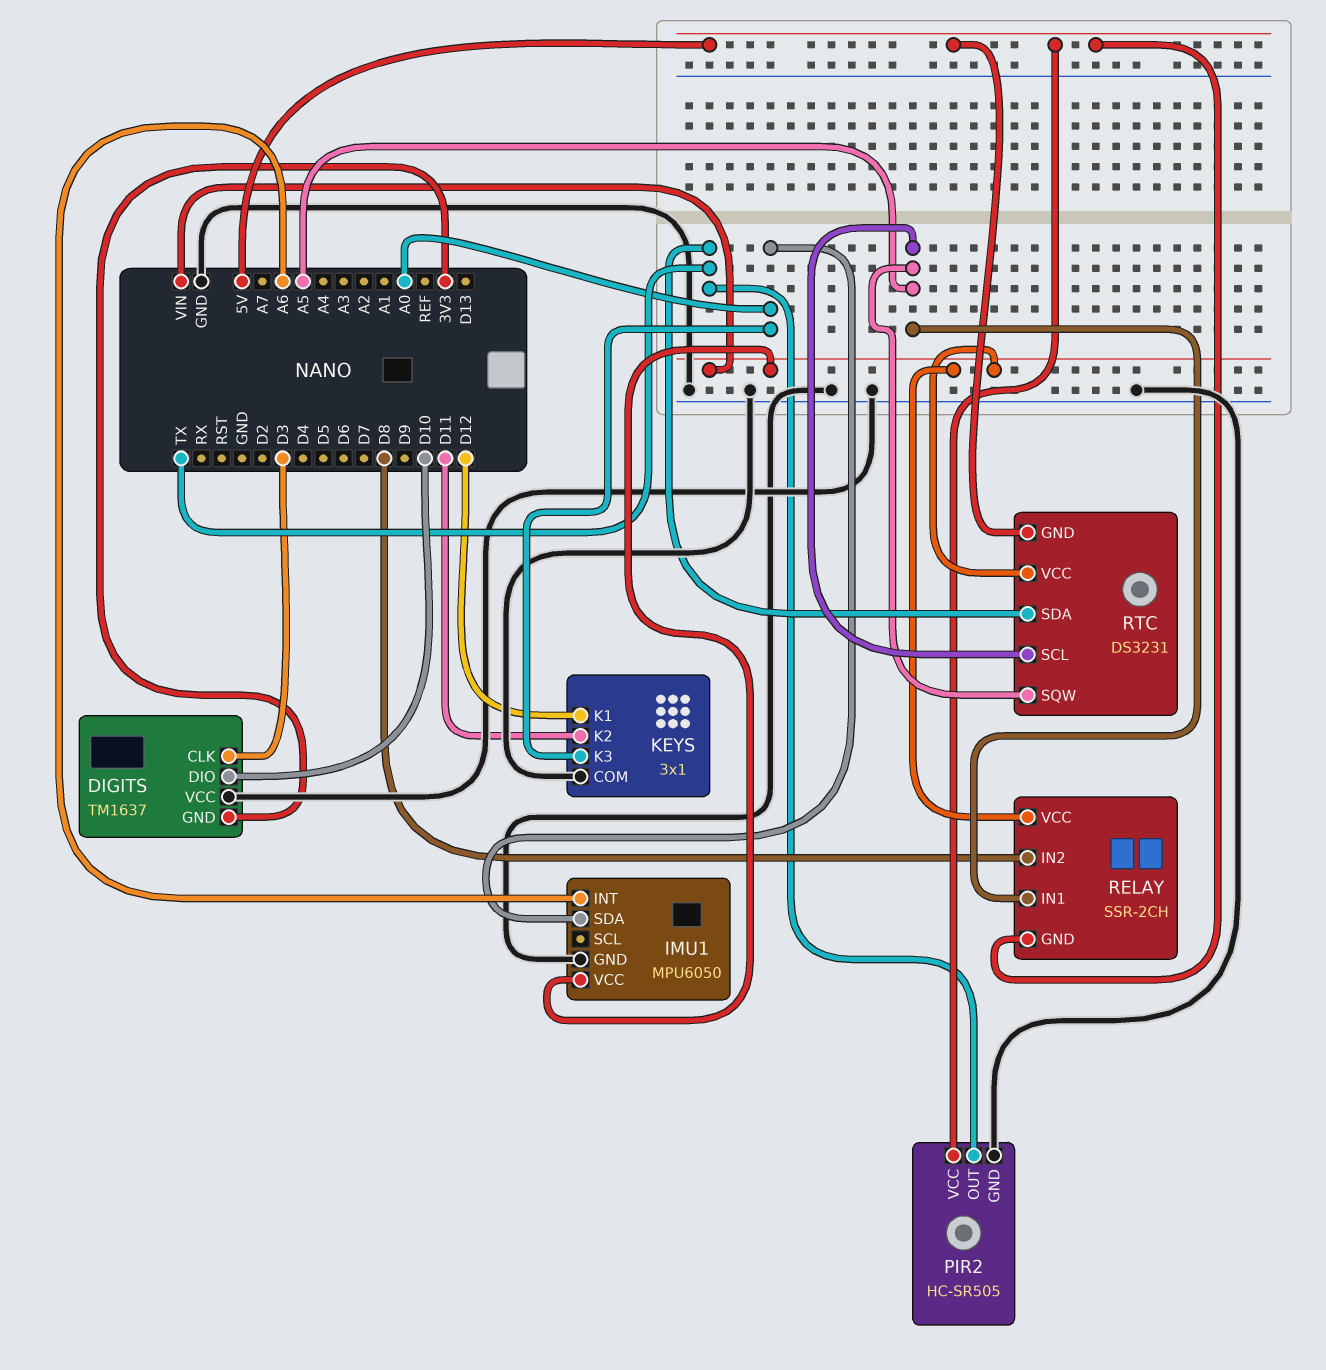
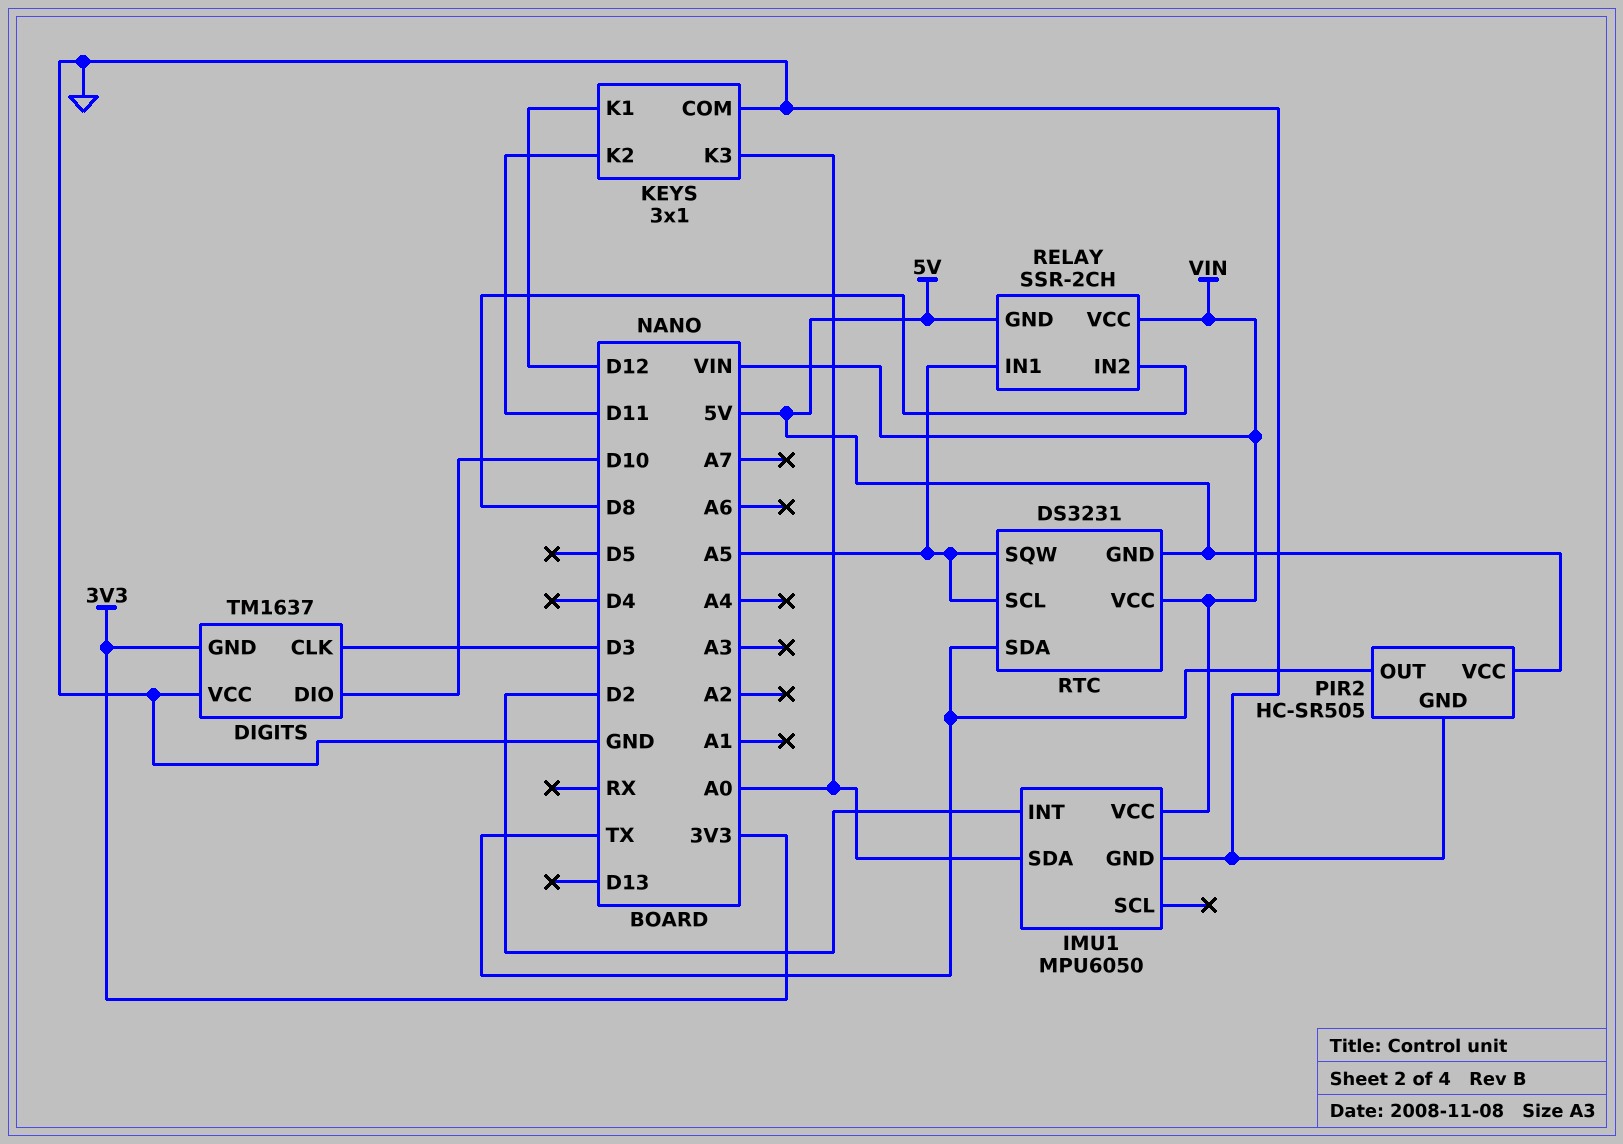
IMU1 pin INT: A6 -> D2

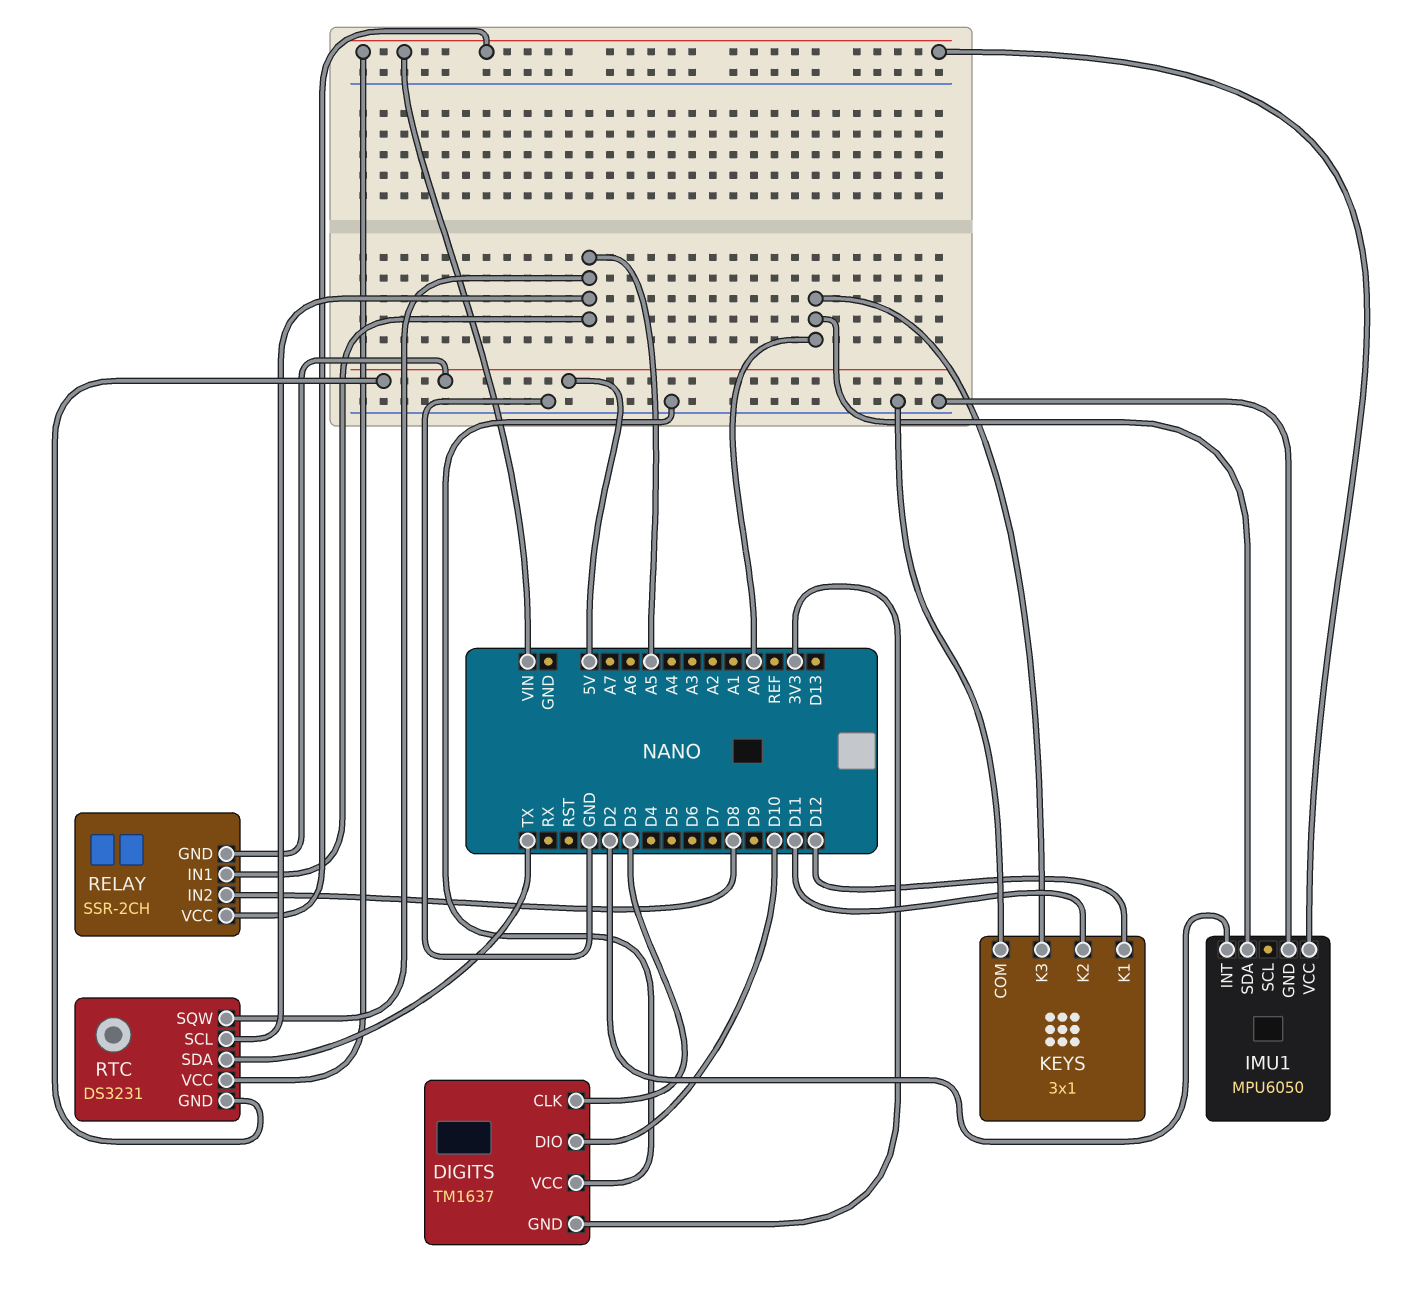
PIR2: HC-SR505 -> none
PIR2 pin GND: GND -> none
PIR2 pin OUT: TX -> none
PIR2 pin VCC: 5V -> none

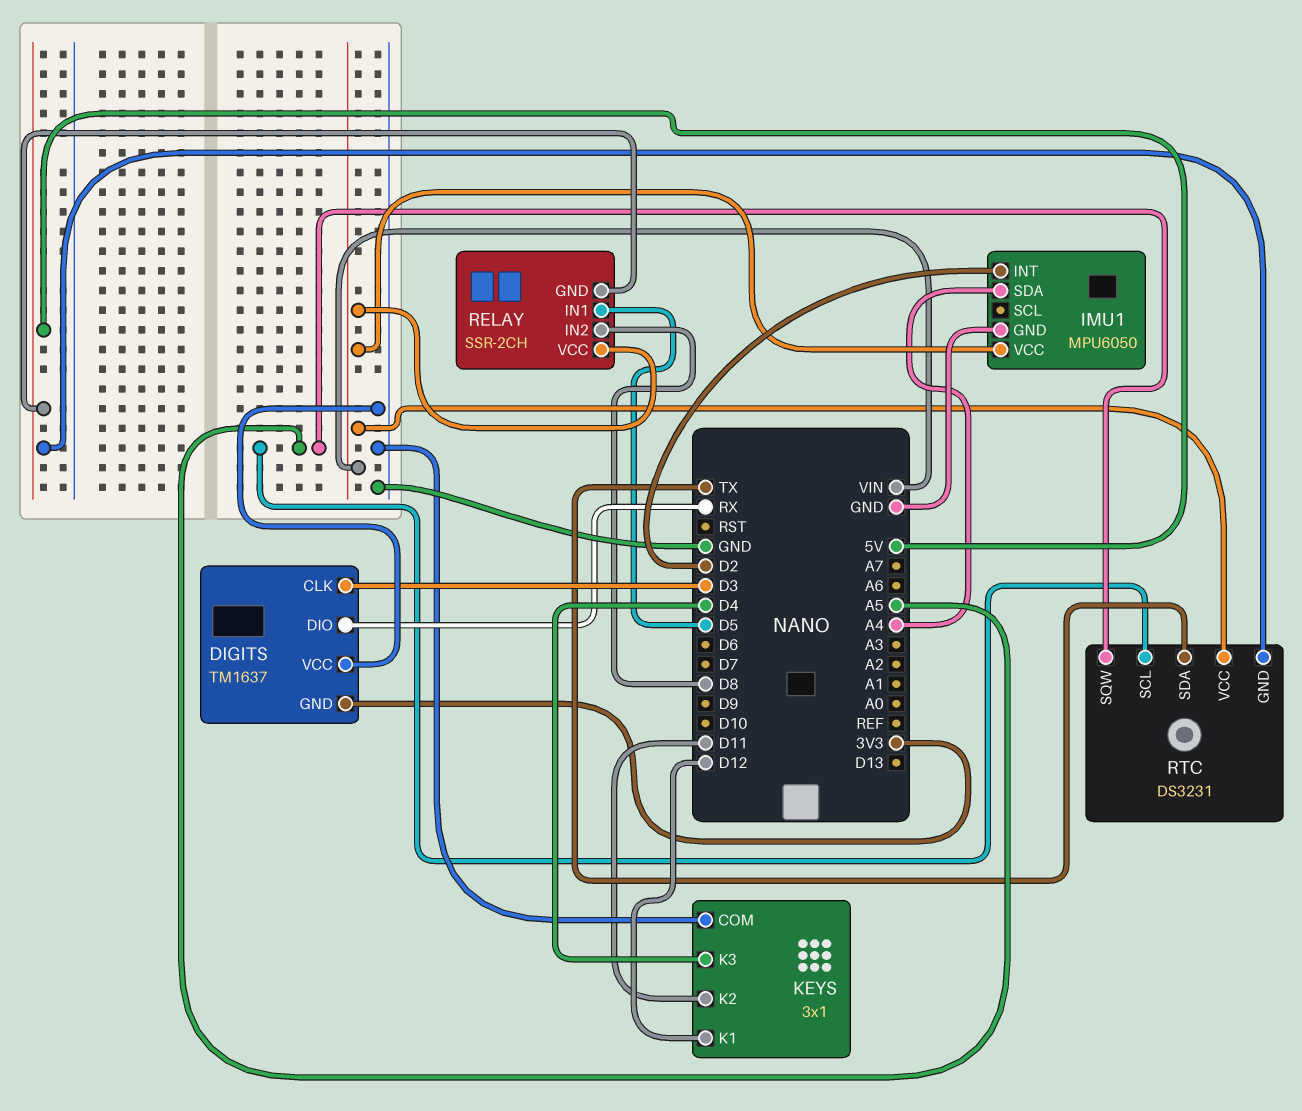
DIGITS pin DIO: D10 -> RX
IMU1 pin SDA: A0 -> A4
KEYS pin K3: A0 -> D4
RELAY pin IN1: A5 -> D5

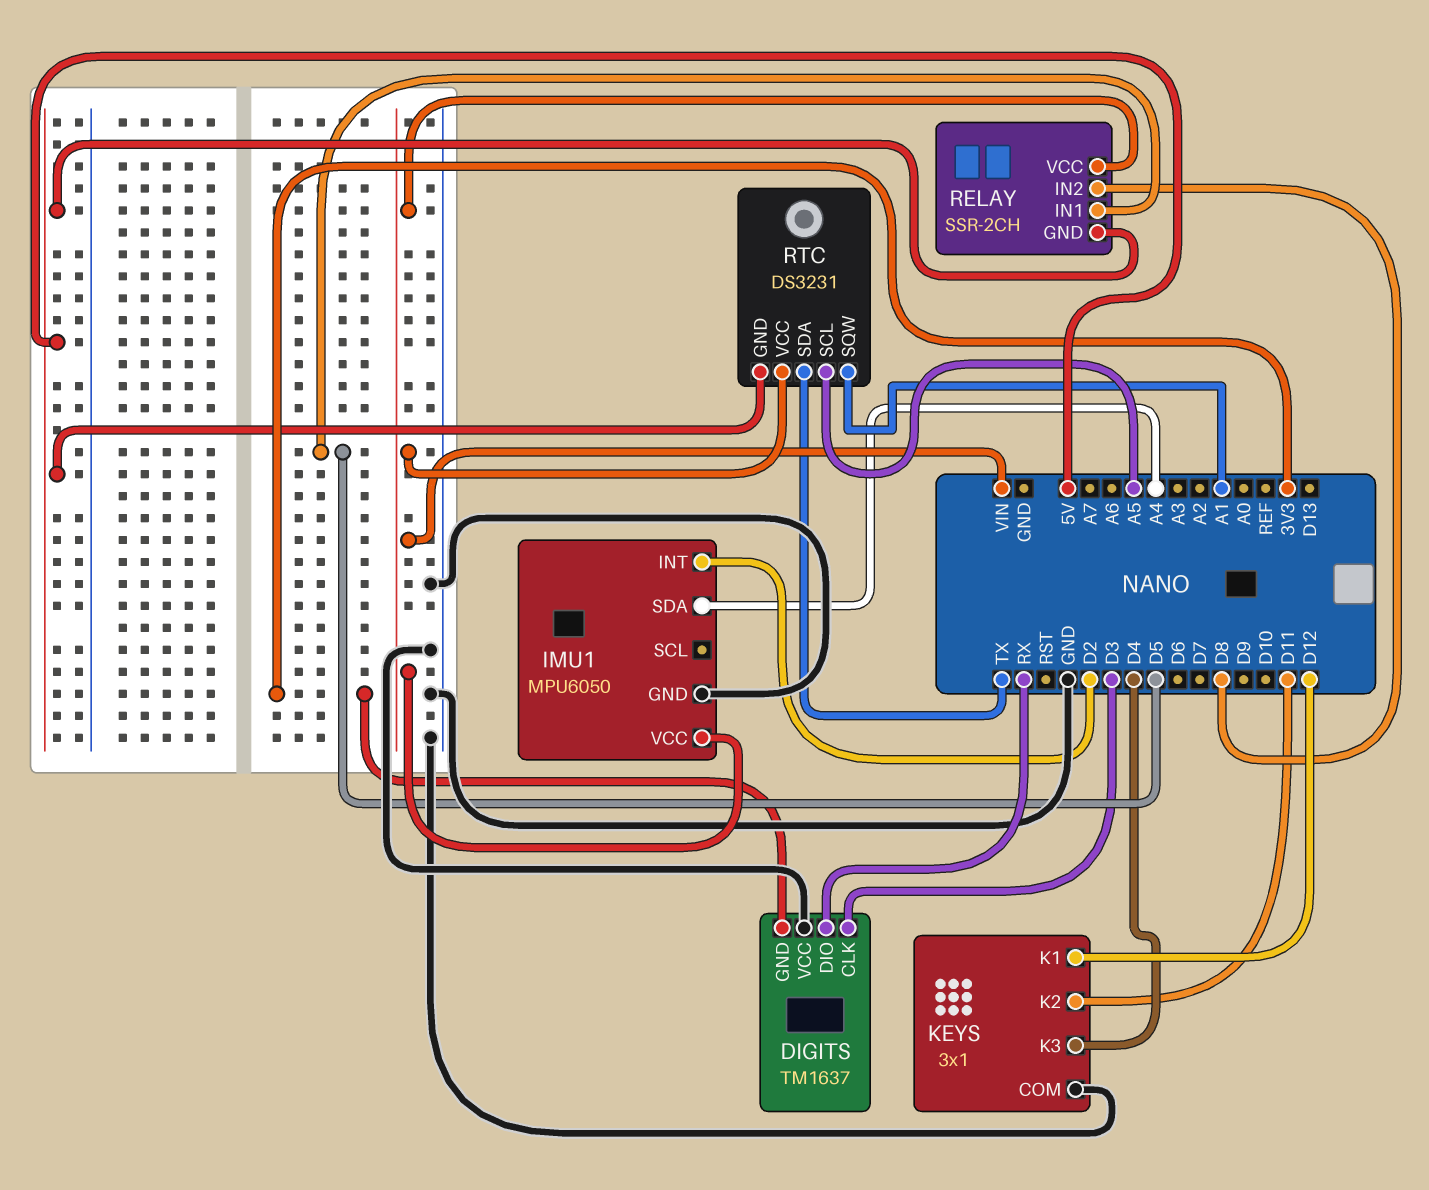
RTC pin SQW: A5 -> A1

